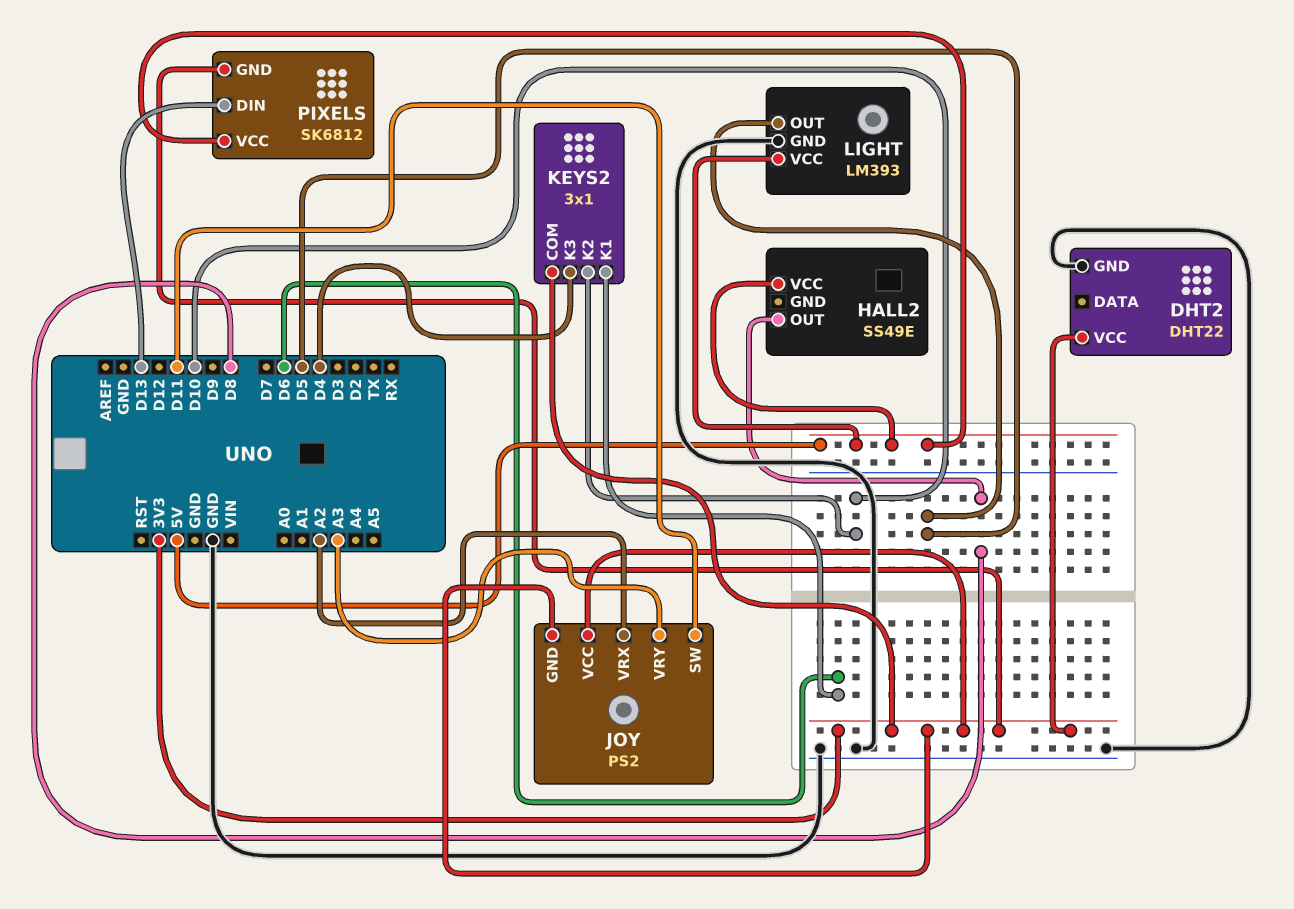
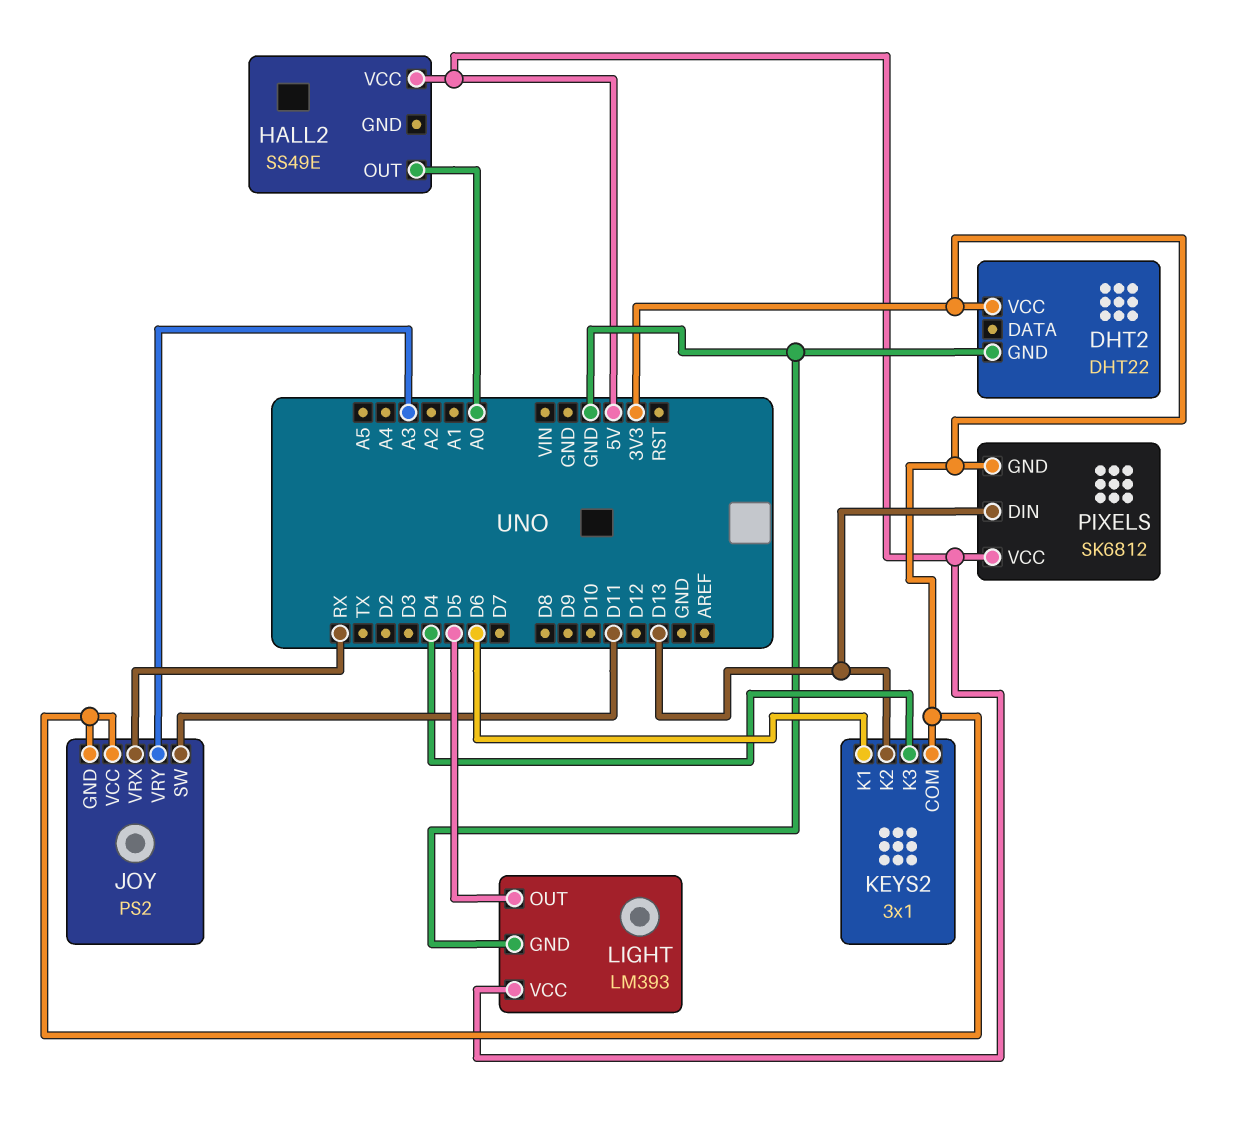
HALL2 pin OUT: D8 -> A0
JOY pin VRX: A2 -> RX
KEYS2 pin K2: D10 -> D13

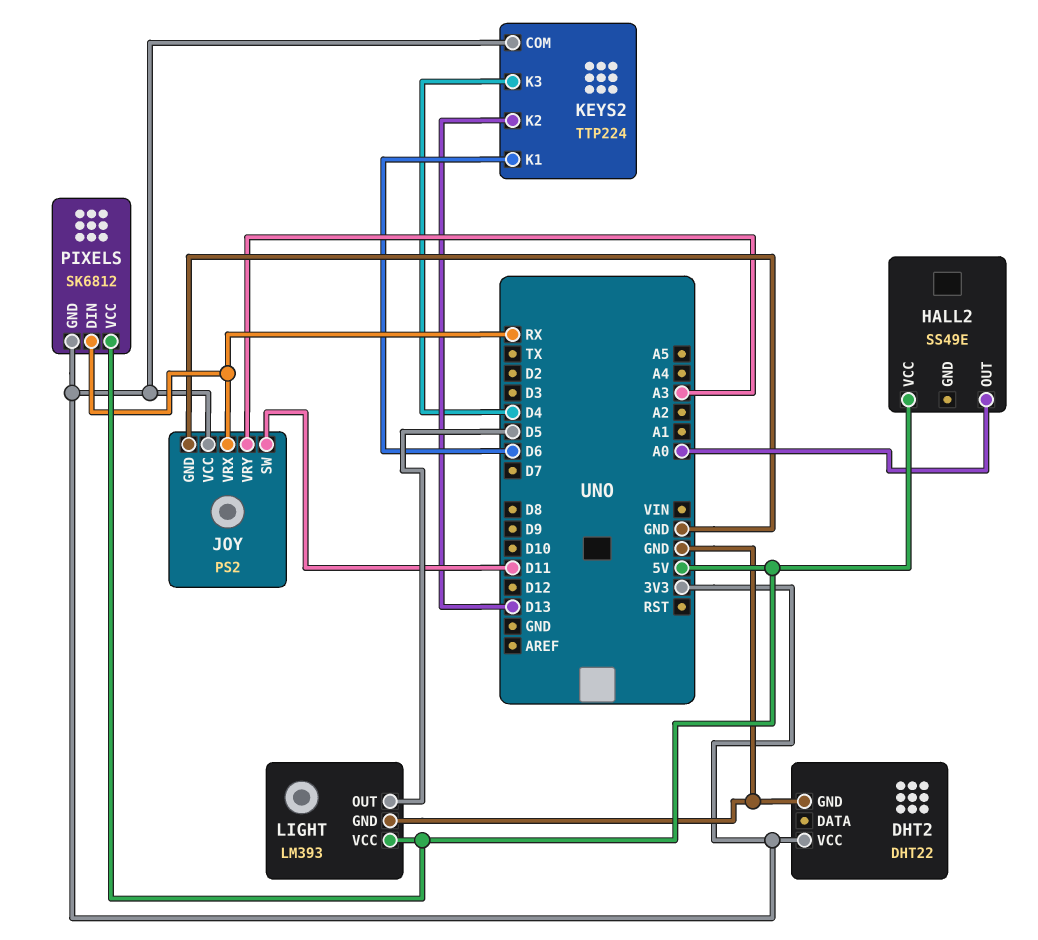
JOY pin GND: 3V3 -> GND
KEYS2: 3x1 -> TTP224
PIXELS pin DIN: D13 -> RX

